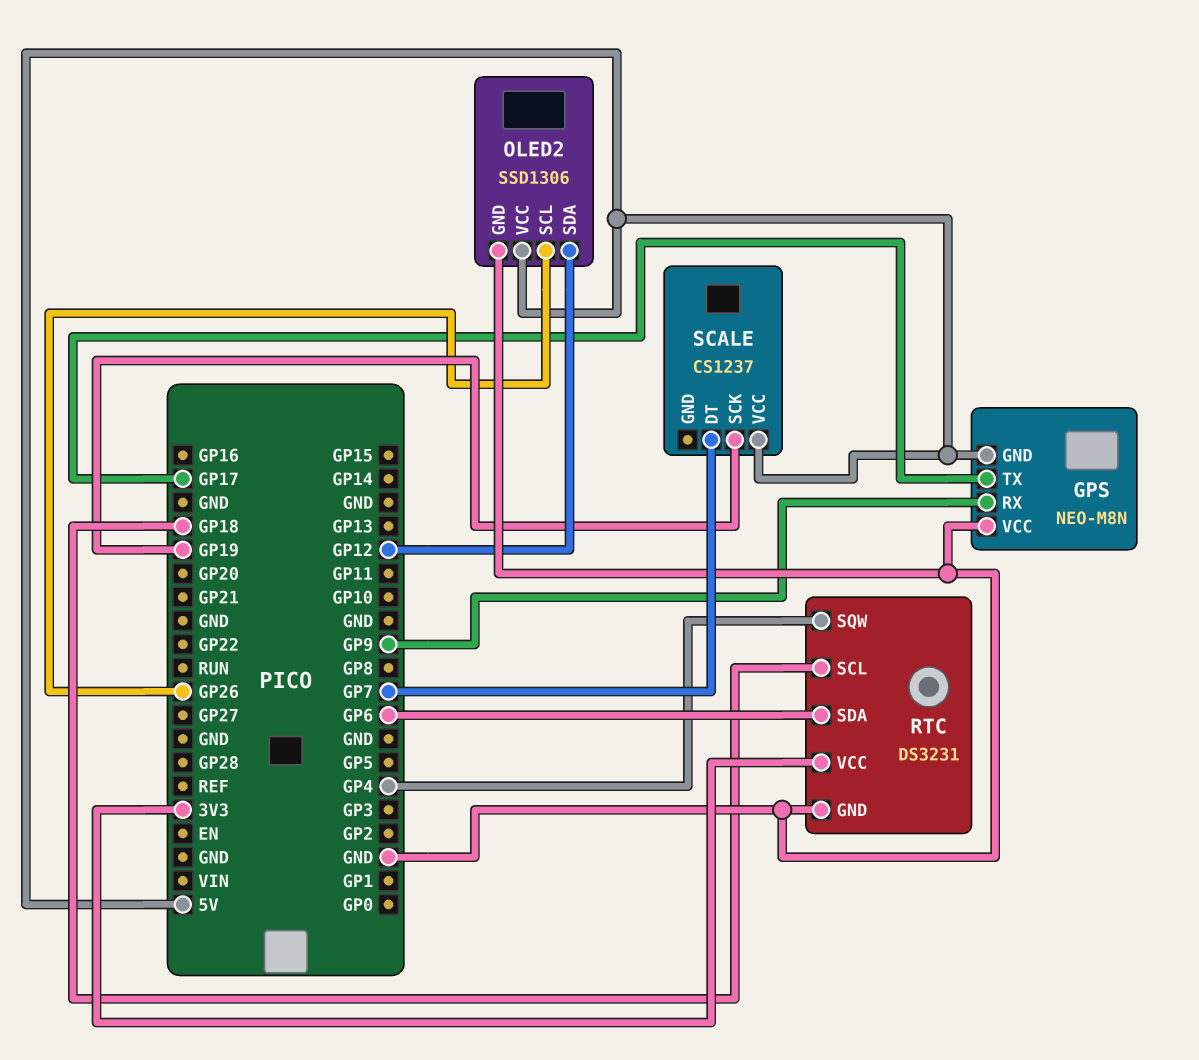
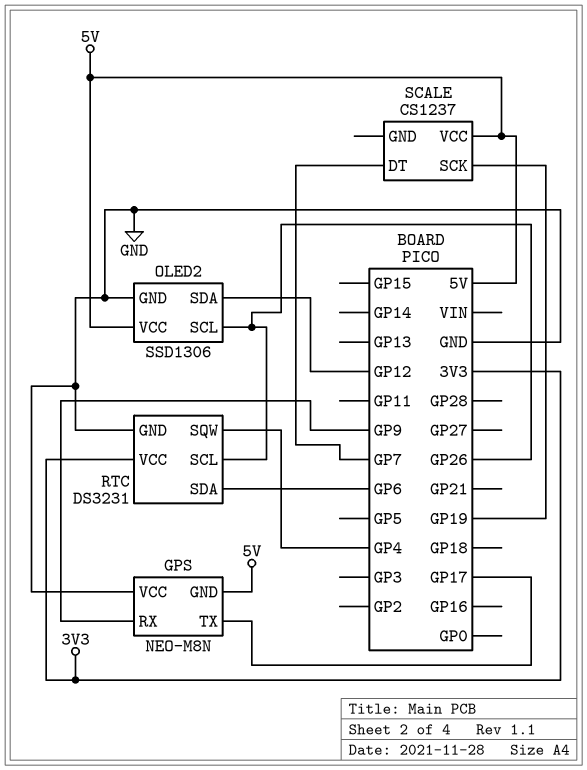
RTC pin SCL: GP18 -> GP26

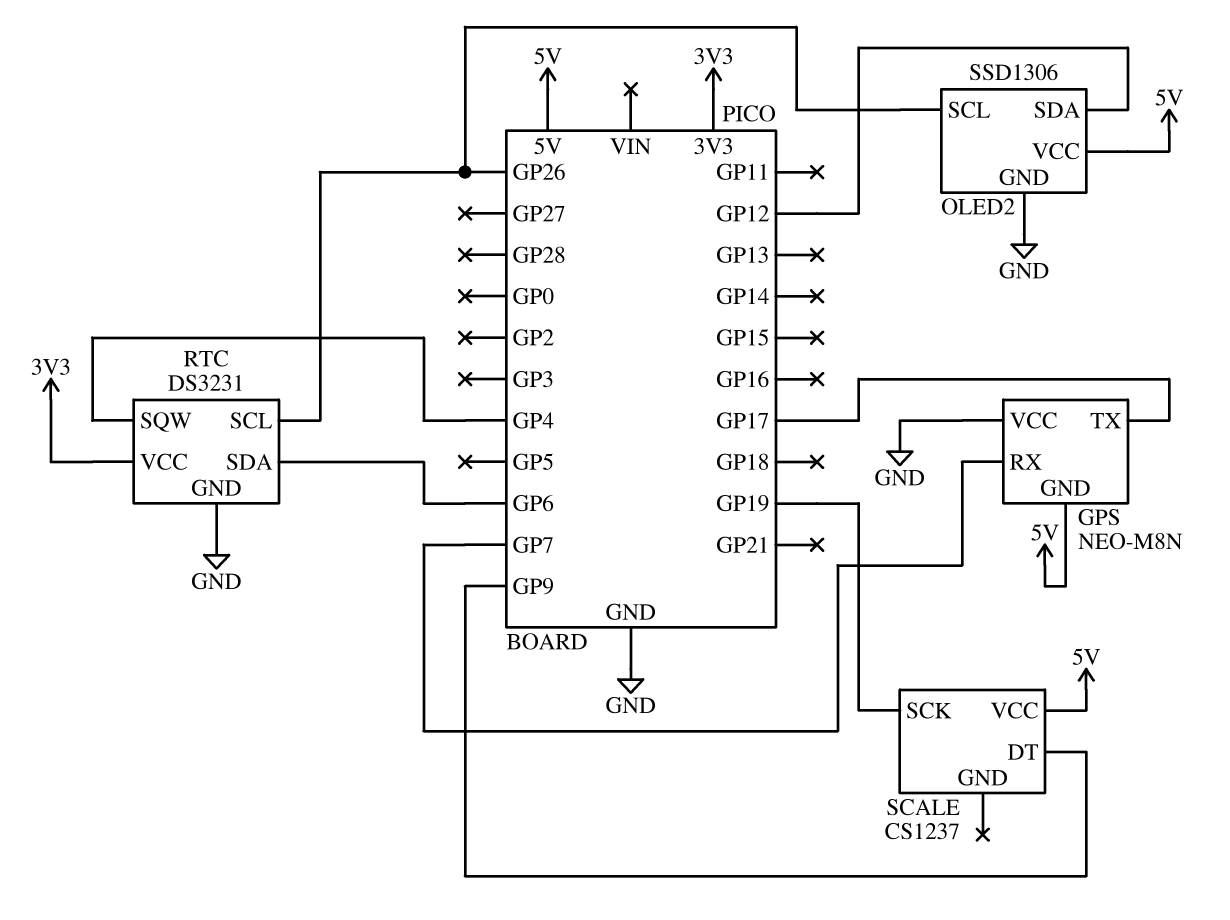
GPS pin RX: GP9 -> GP7
SCALE pin DT: GP7 -> GP9

